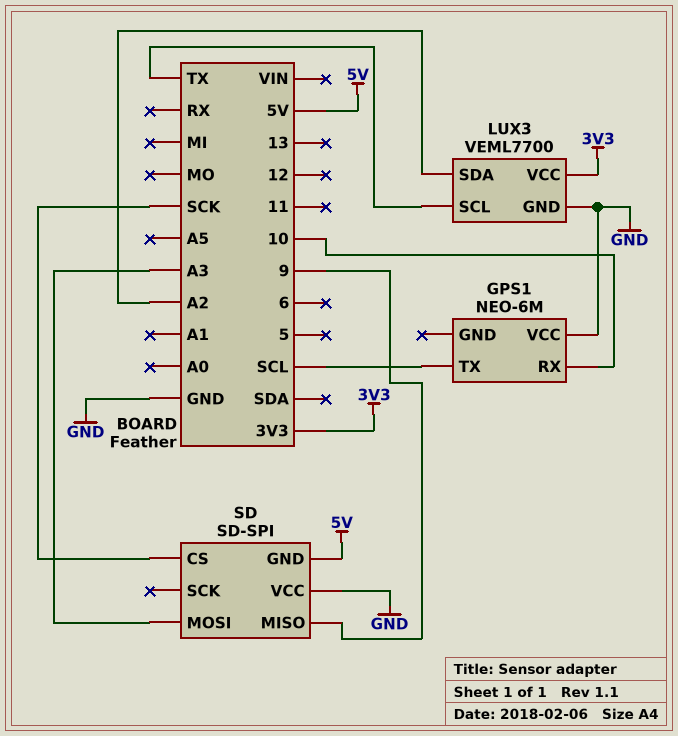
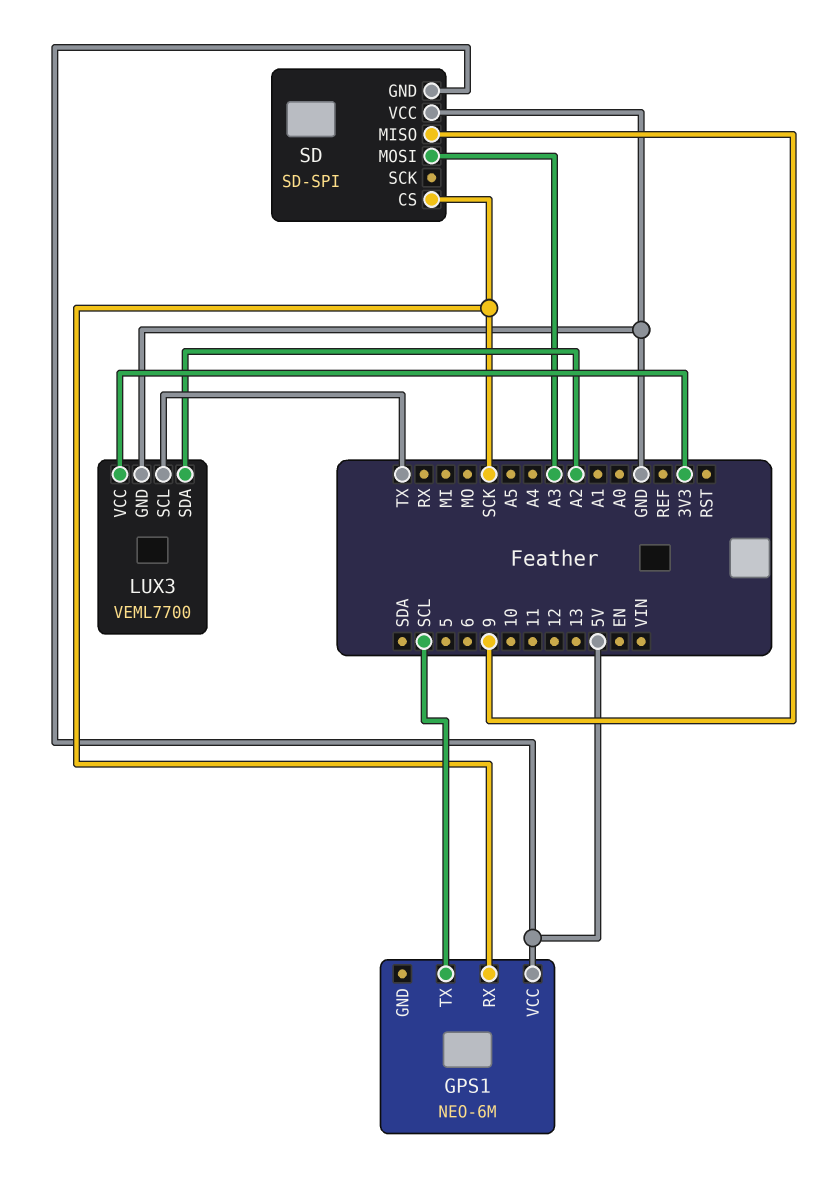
GPS1 pin RX: 10 -> SCK
GPS1 pin VCC: GND -> 5V

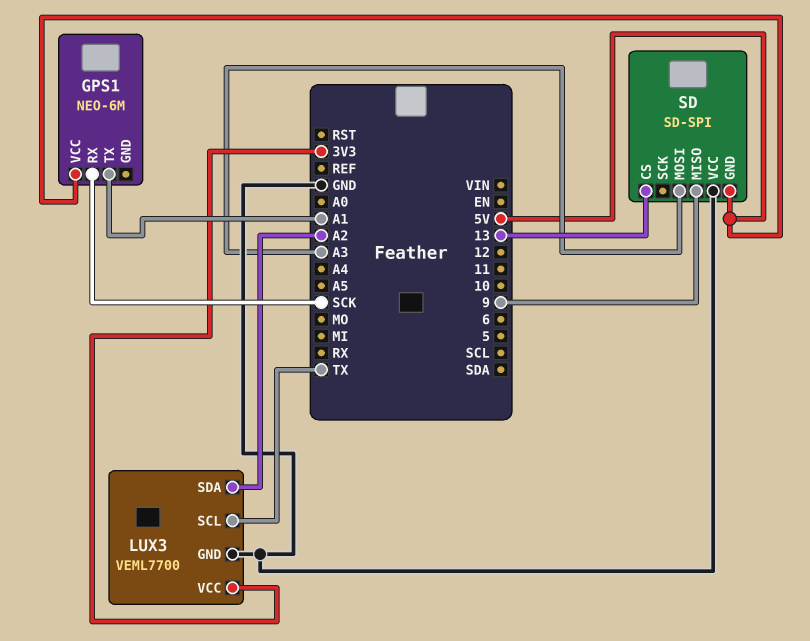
GPS1 pin TX: SCL -> A1
SD pin CS: SCK -> 13

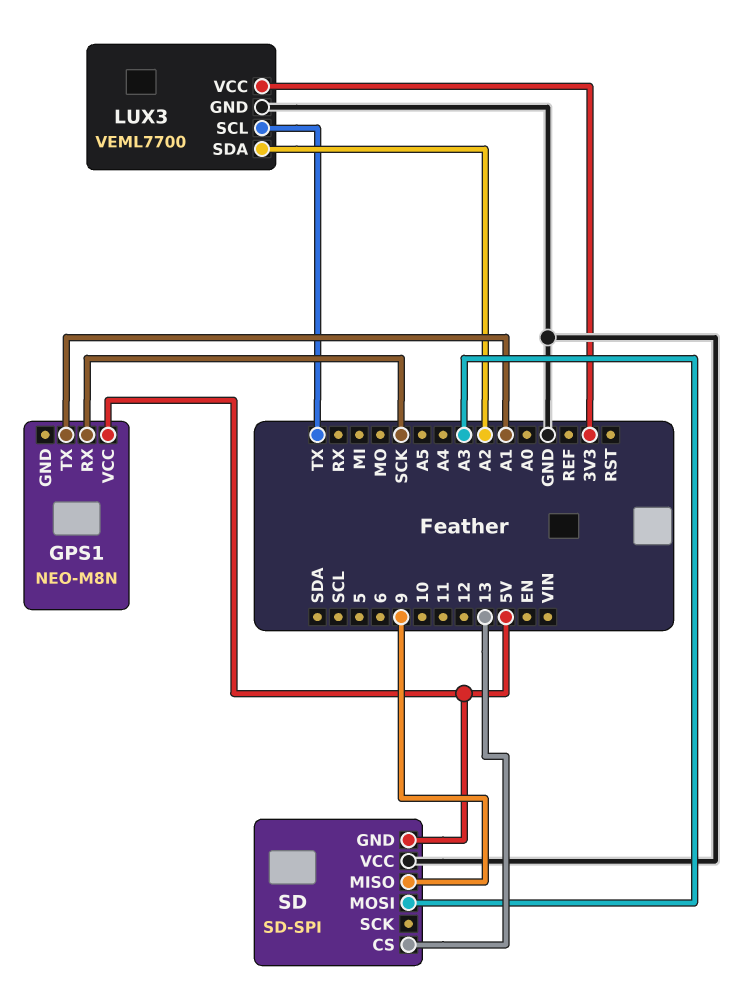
GPS1: NEO-6M -> NEO-M8N

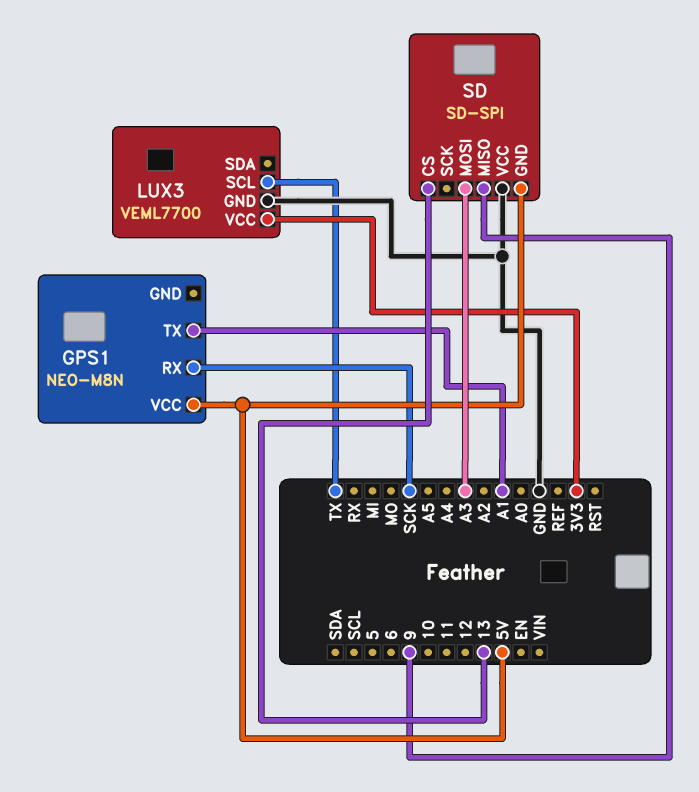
LUX3 pin SDA: A2 -> none

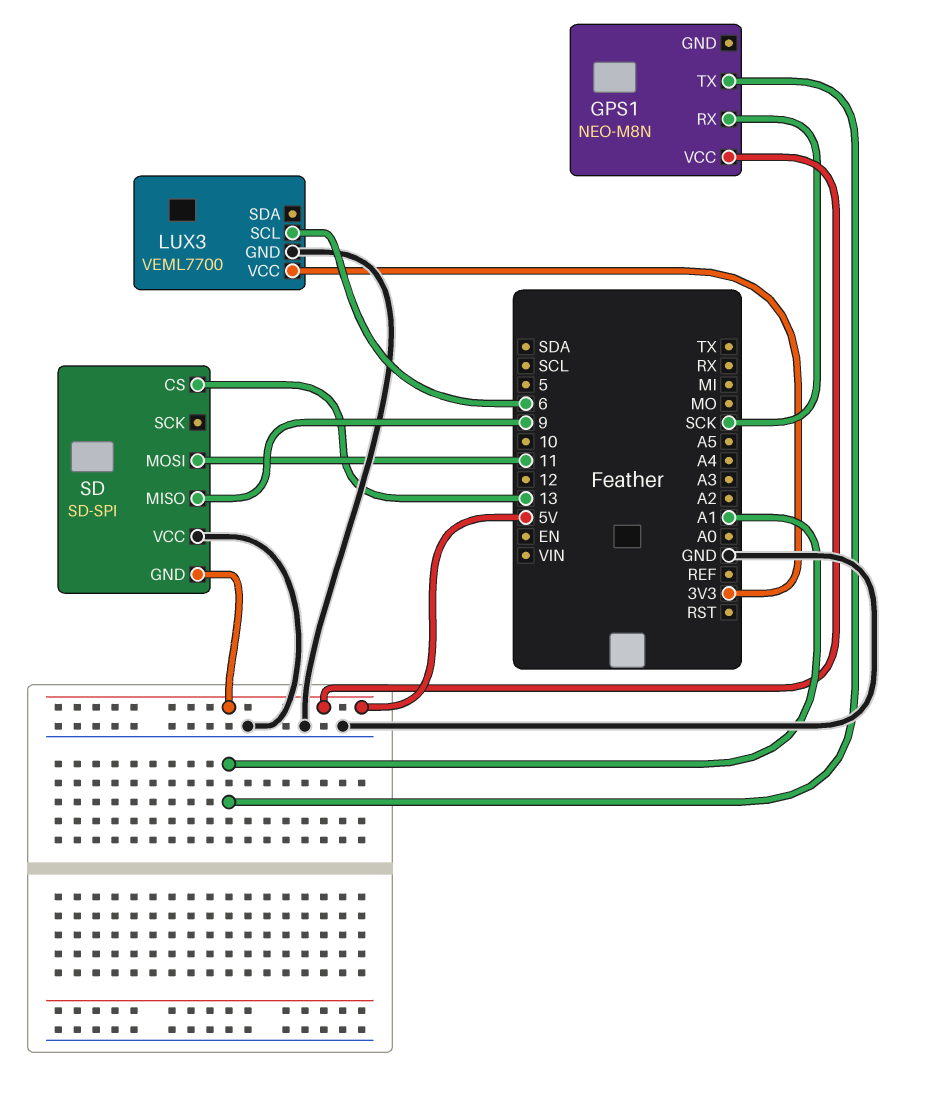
LUX3 pin SCL: TX -> 6
SD pin MOSI: A3 -> 11

